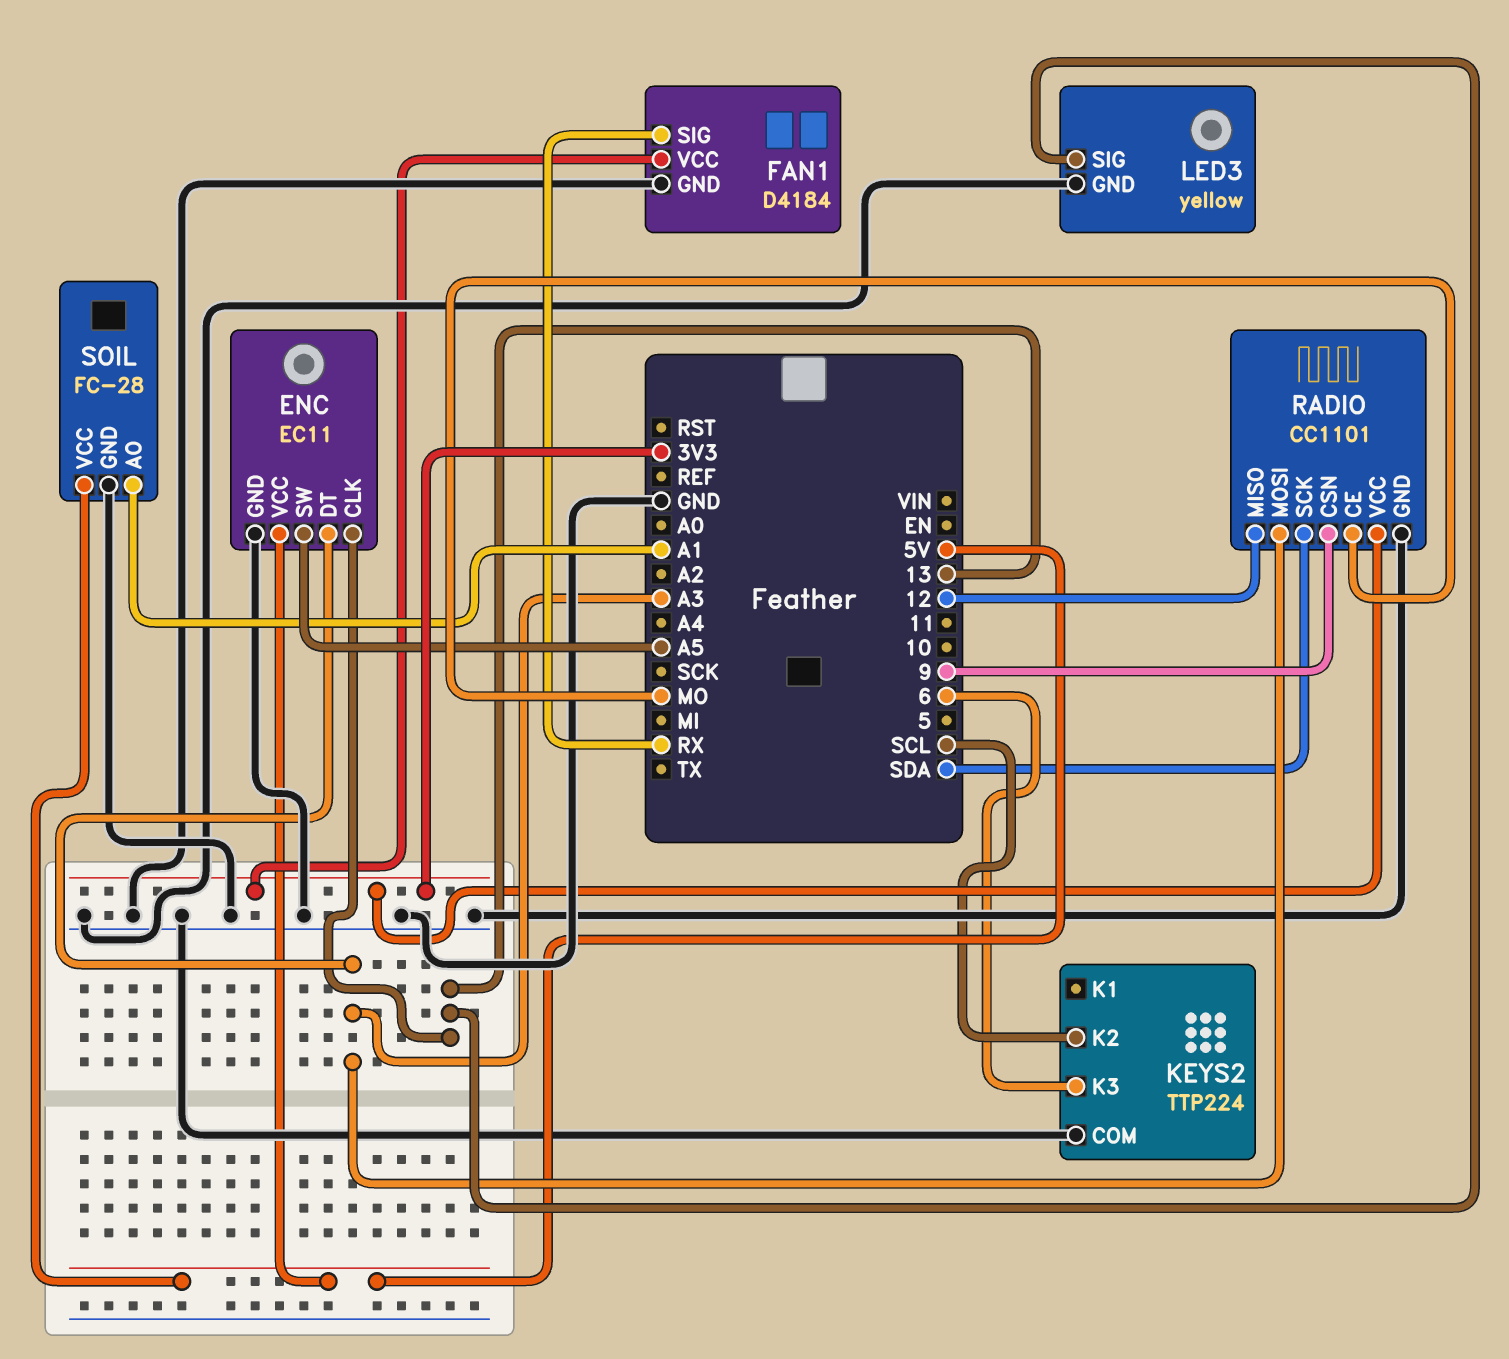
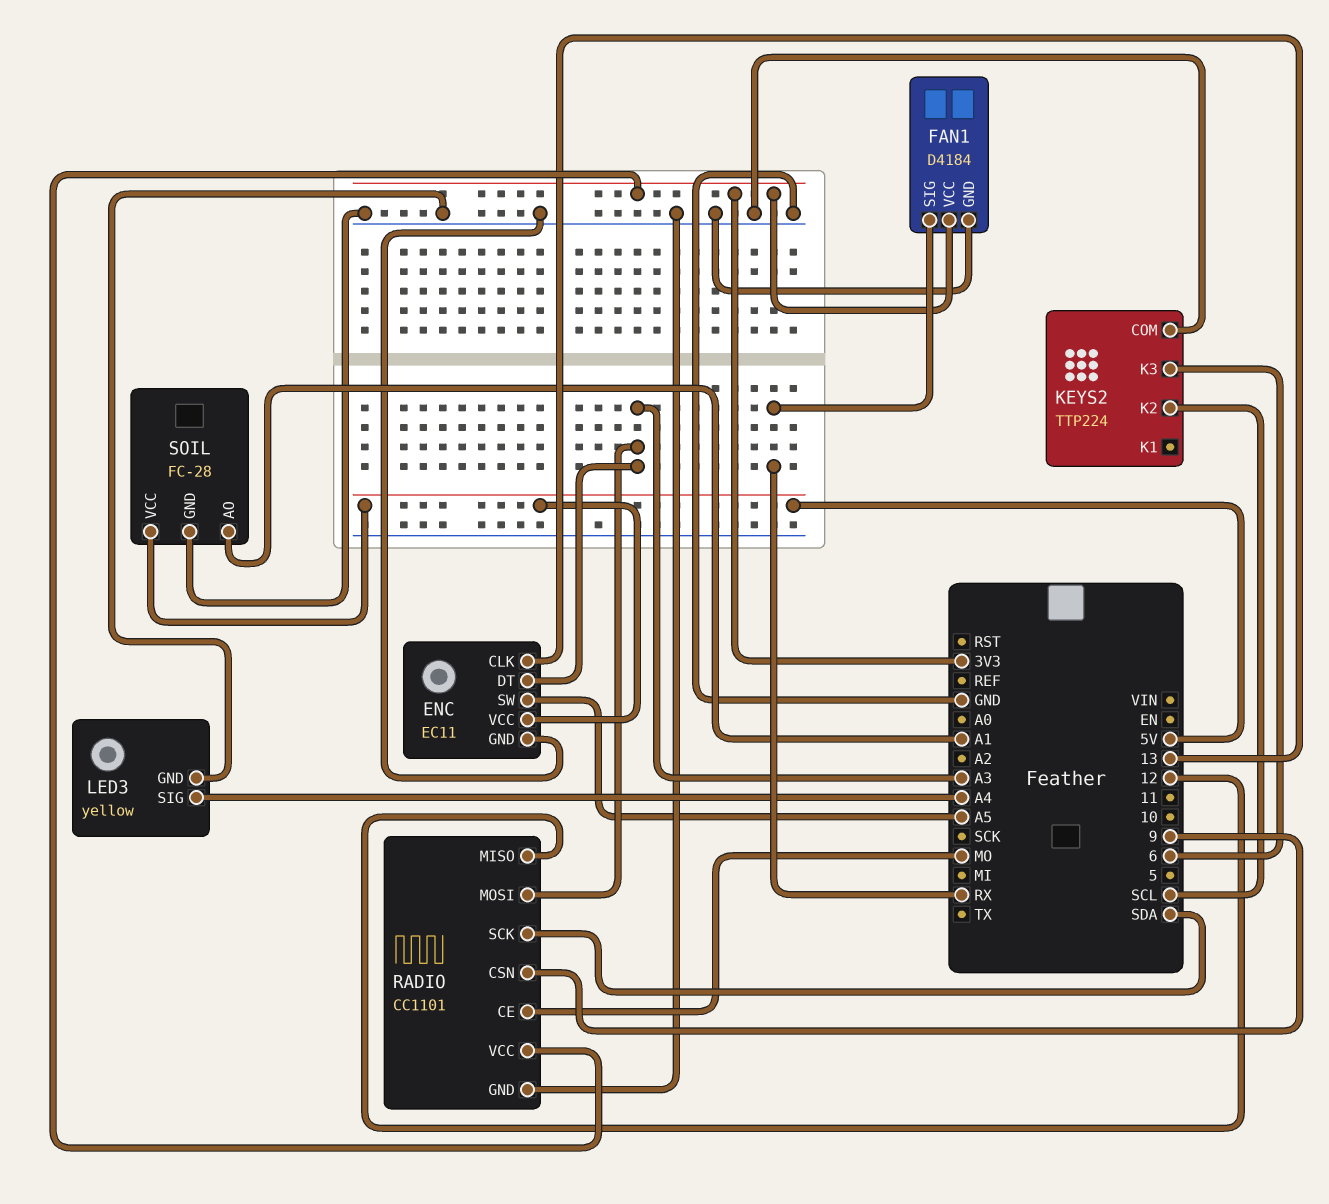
LED3 pin SIG: 13 -> A4

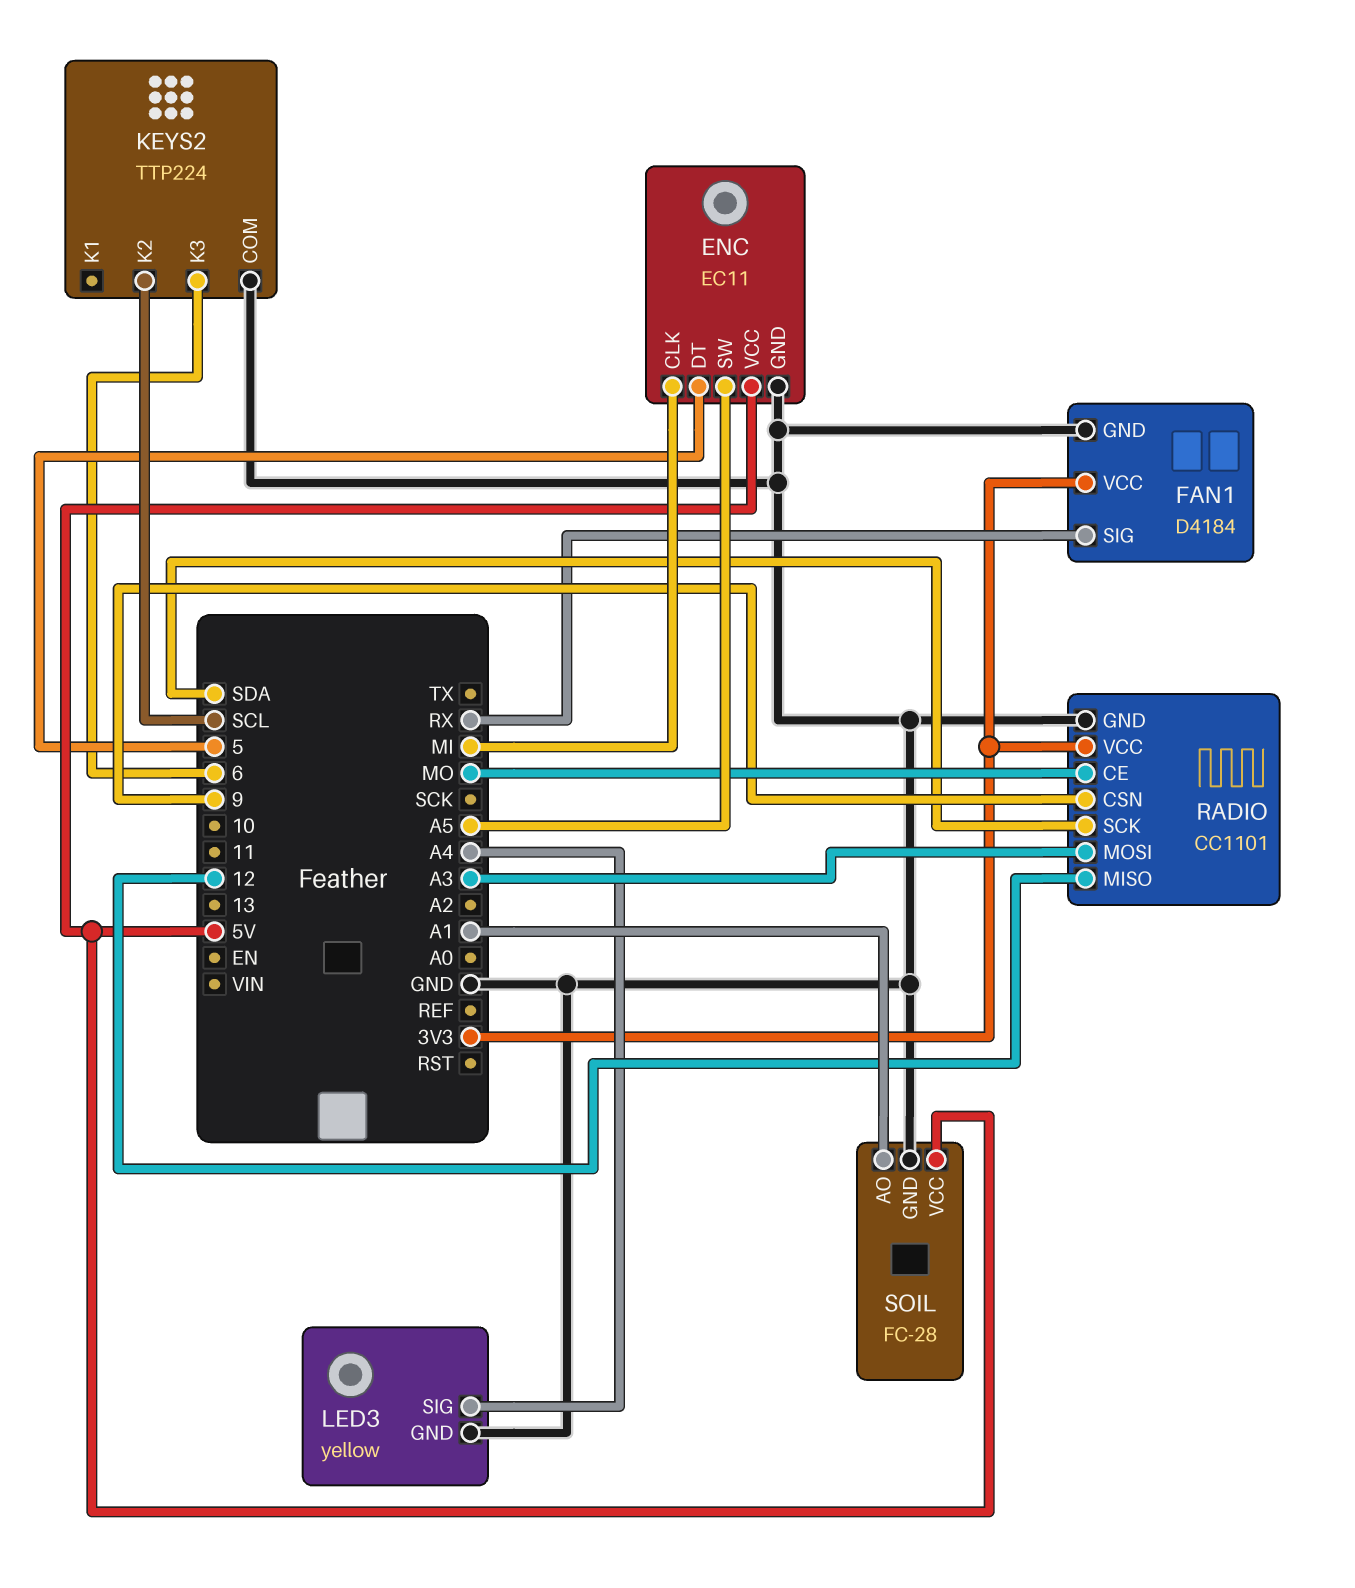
ENC pin CLK: 13 -> MI
ENC pin DT: A3 -> 5

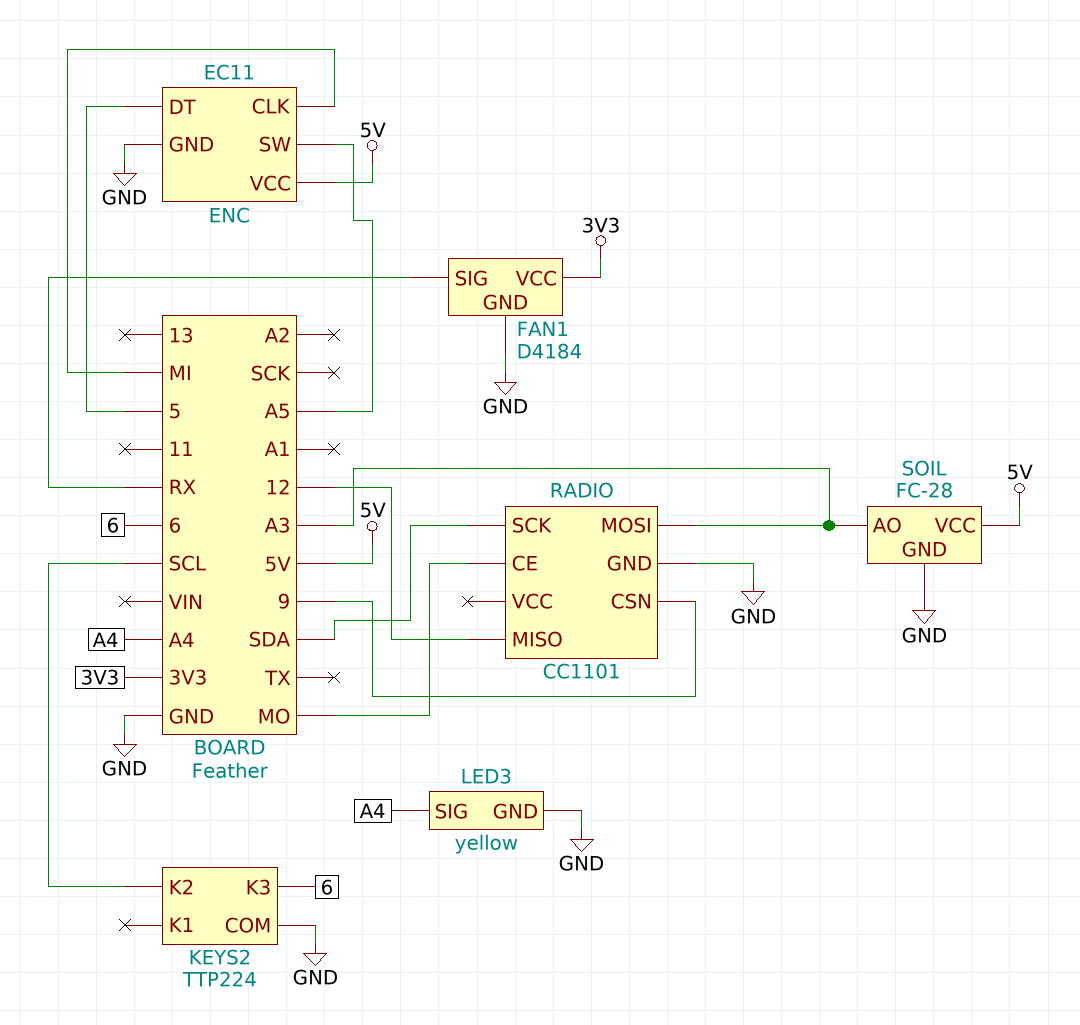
RADIO pin VCC: 3V3 -> none
SOIL pin AO: A1 -> A3

